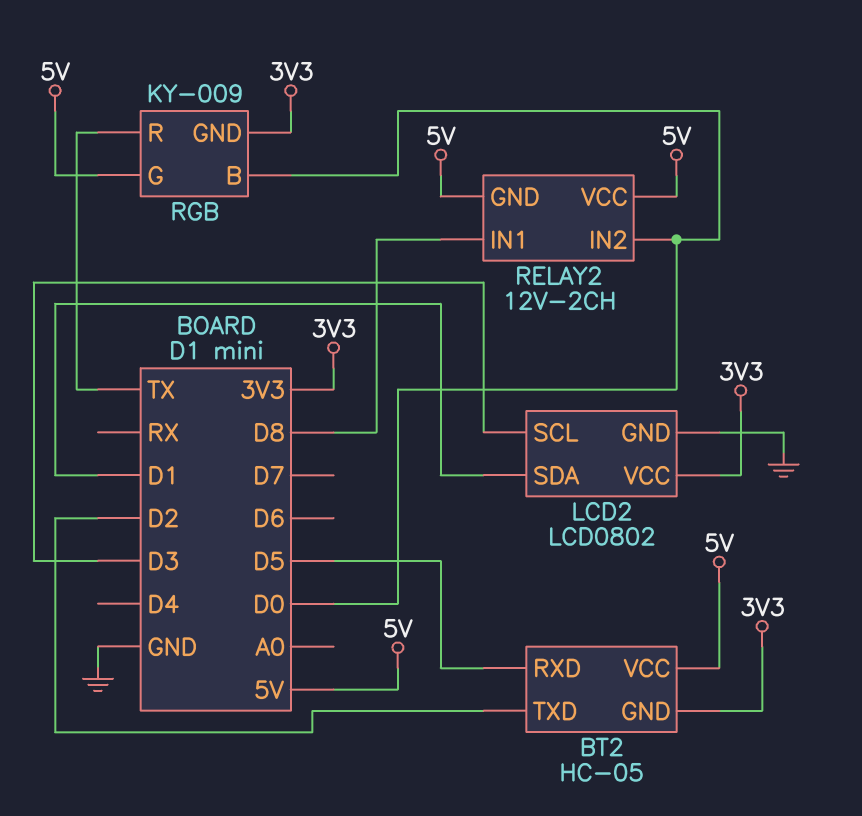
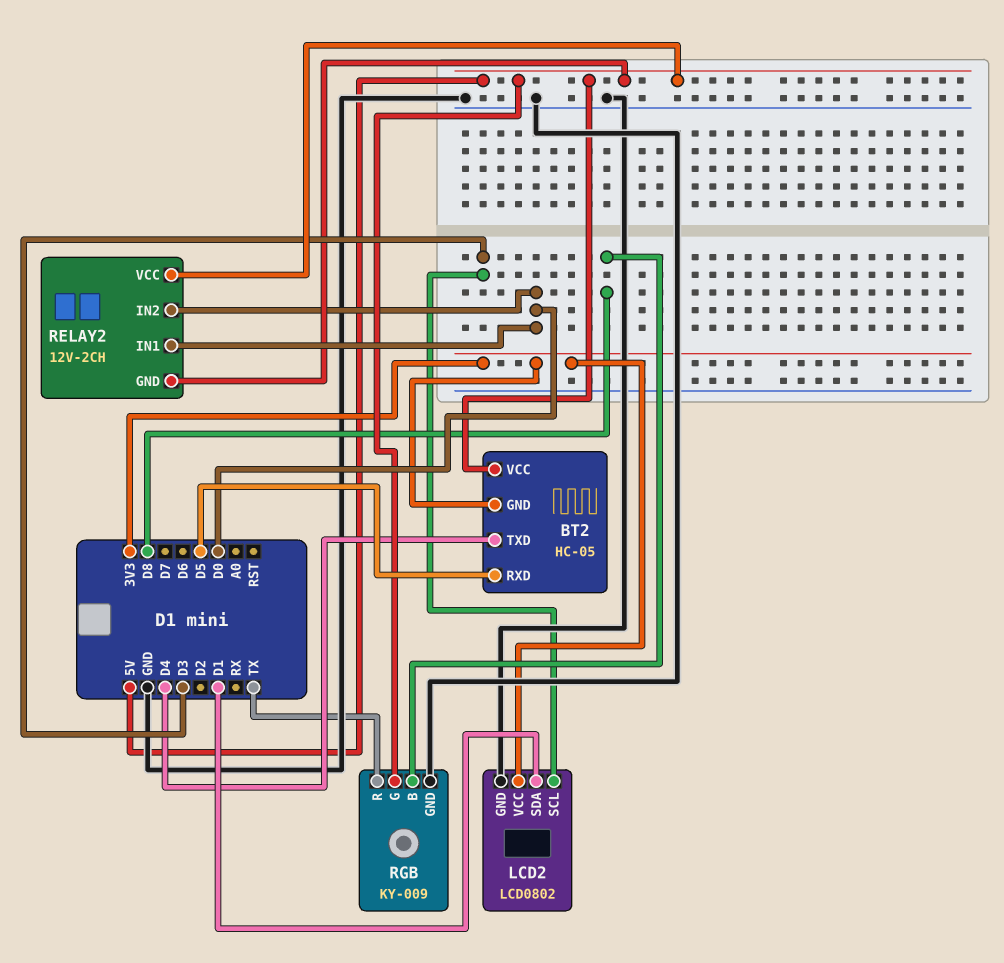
BT2 pin TXD: D2 -> D4
RELAY2 pin IN1: D8 -> D0
RGB pin B: D0 -> D8
RGB pin GND: 3V3 -> GND

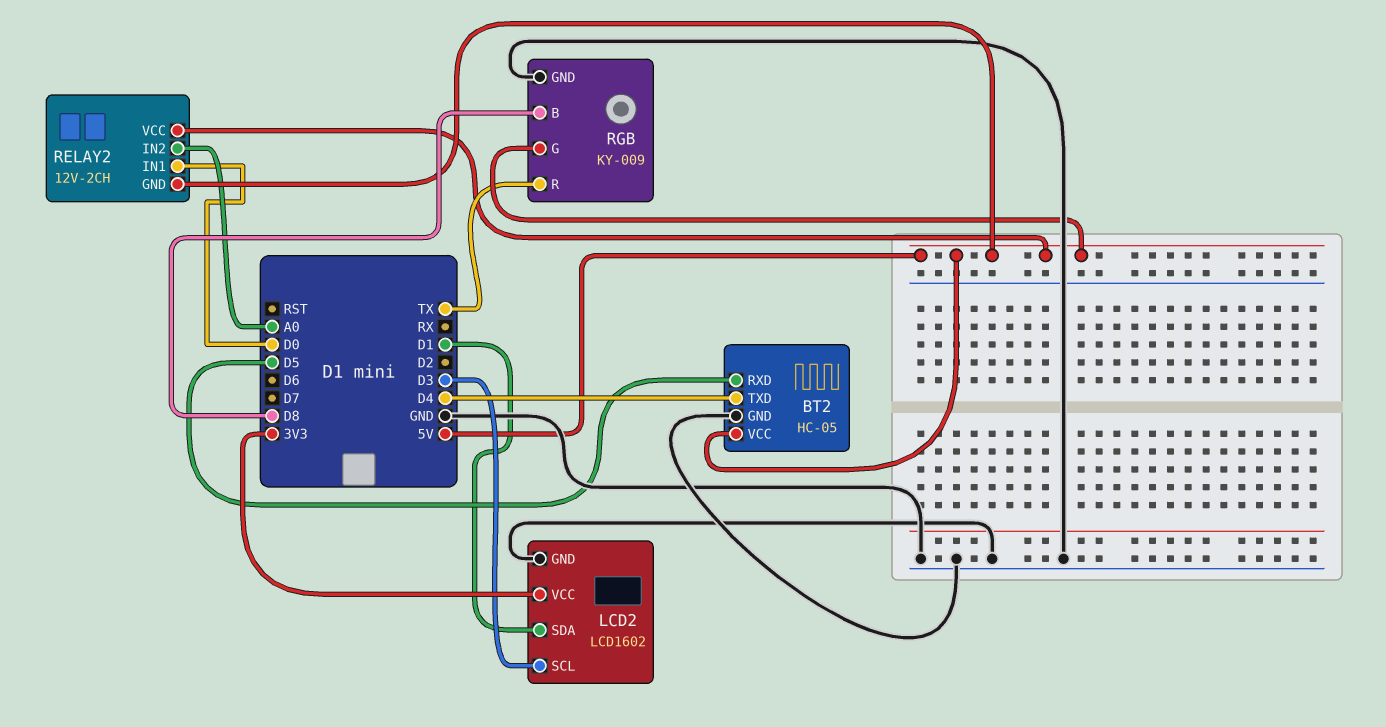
BT2 pin GND: 3V3 -> GND
LCD2: LCD0802 -> LCD1602
RELAY2 pin IN2: D0 -> A0

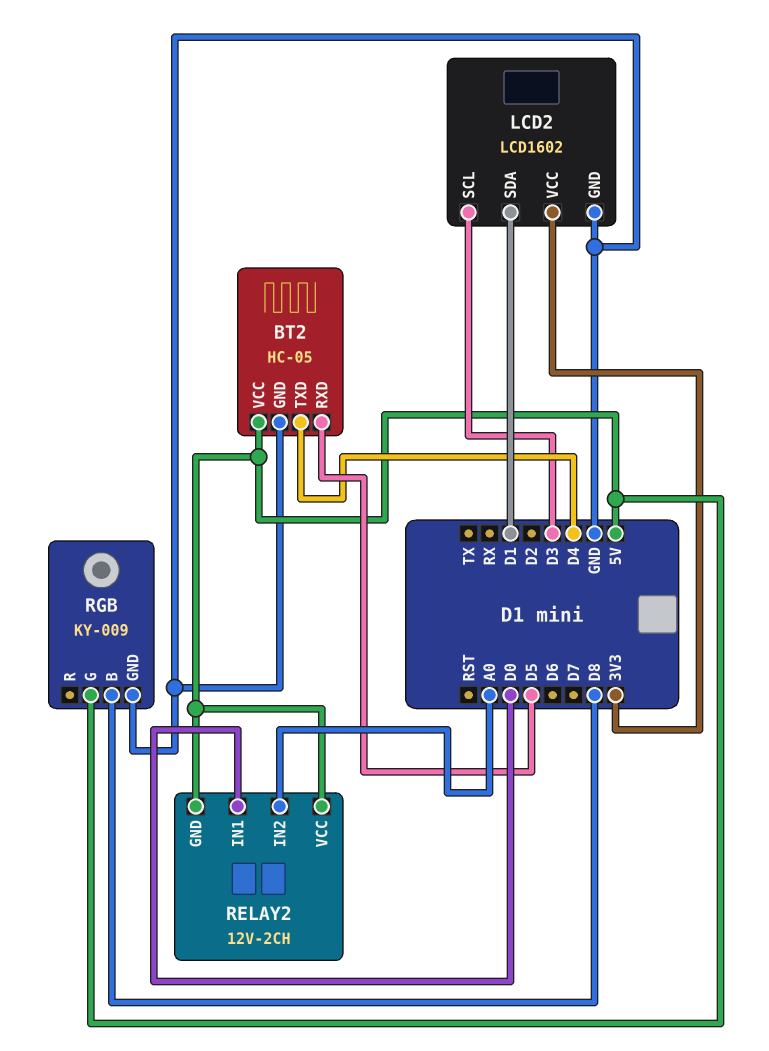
RGB pin R: TX -> none

